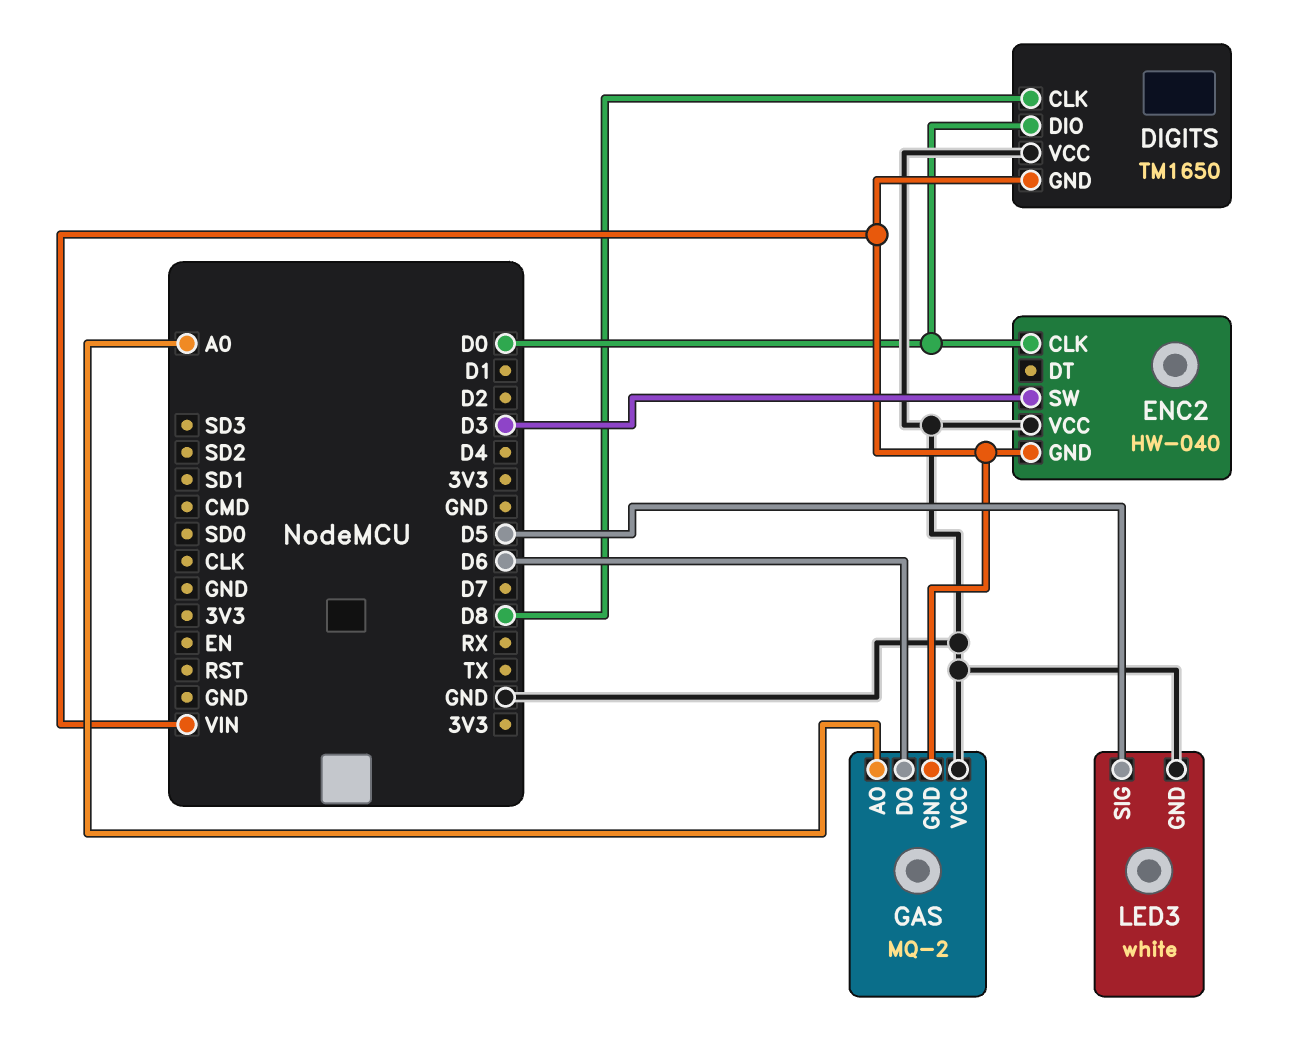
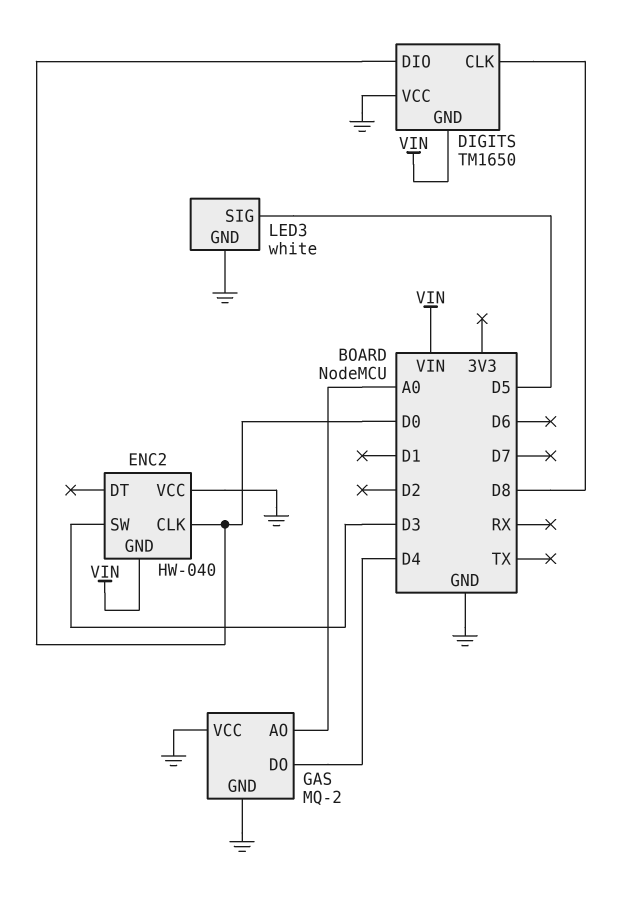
GAS pin DO: D6 -> D4
GAS pin GND: VIN -> GND

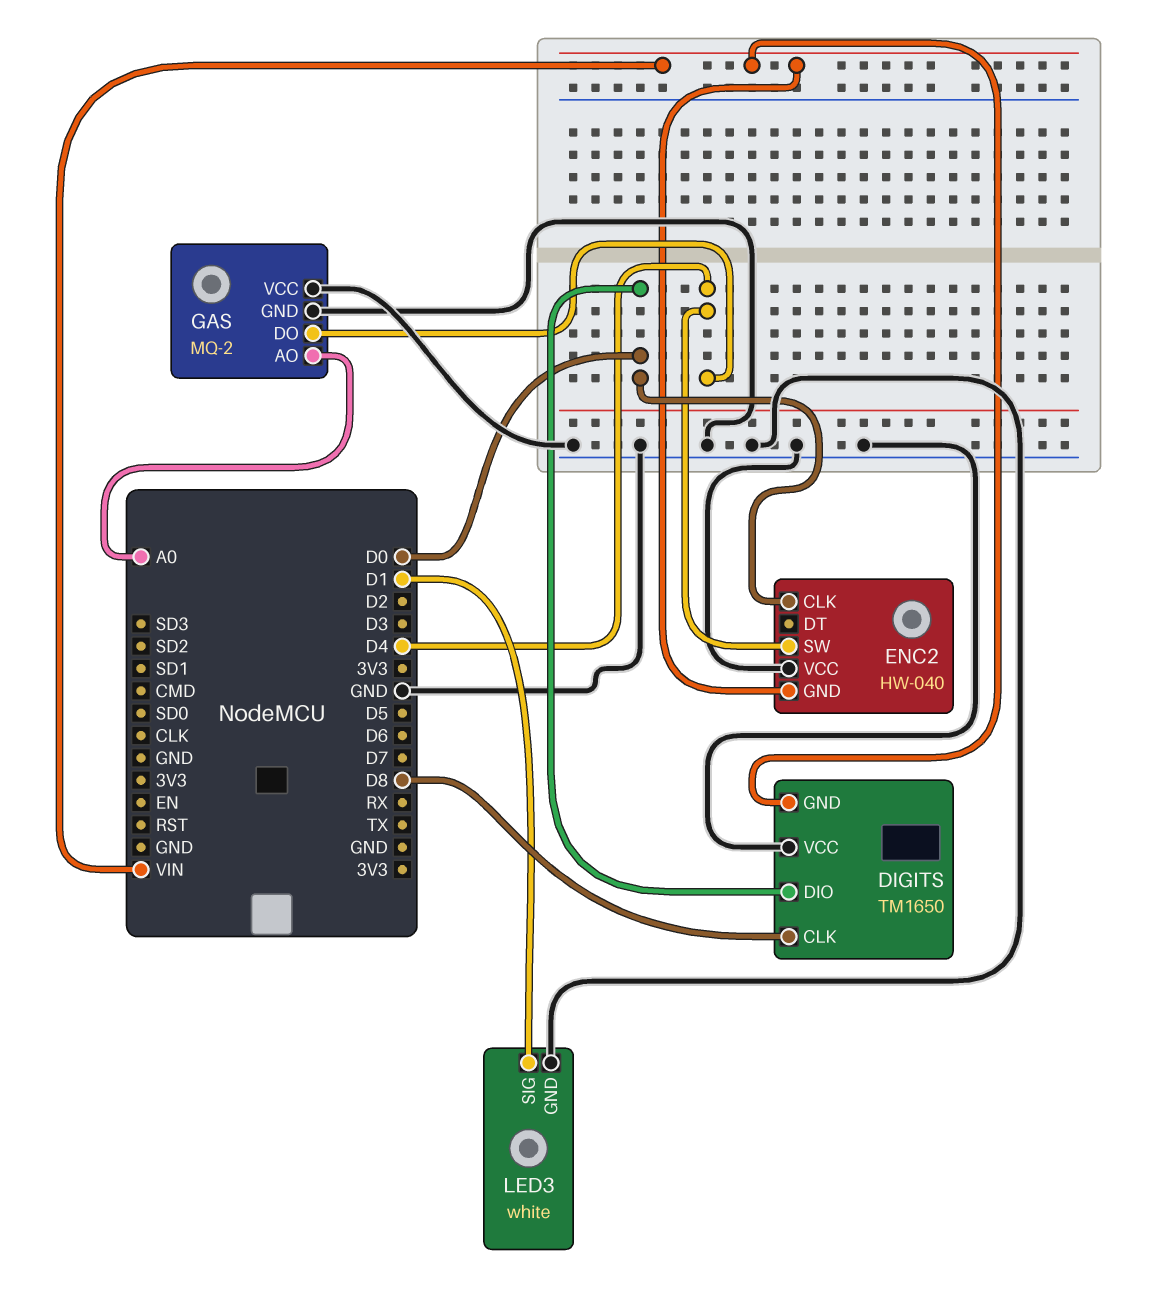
ENC2 pin SW: D3 -> D4
LED3 pin SIG: D5 -> D1

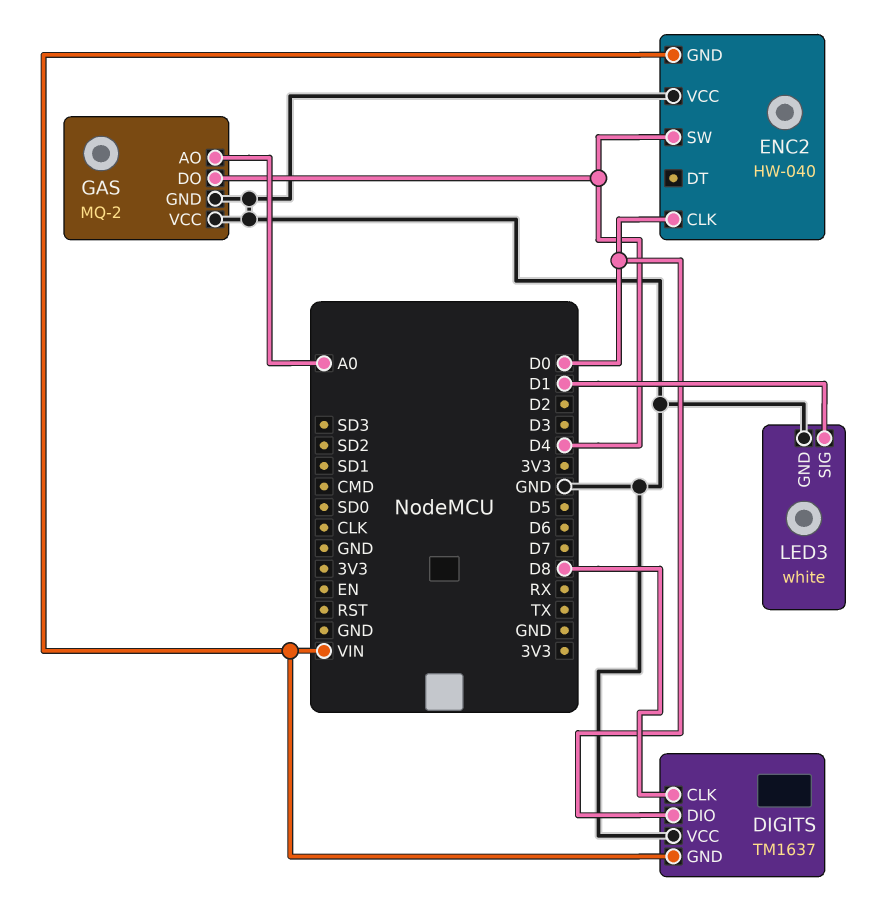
DIGITS: TM1650 -> TM1637

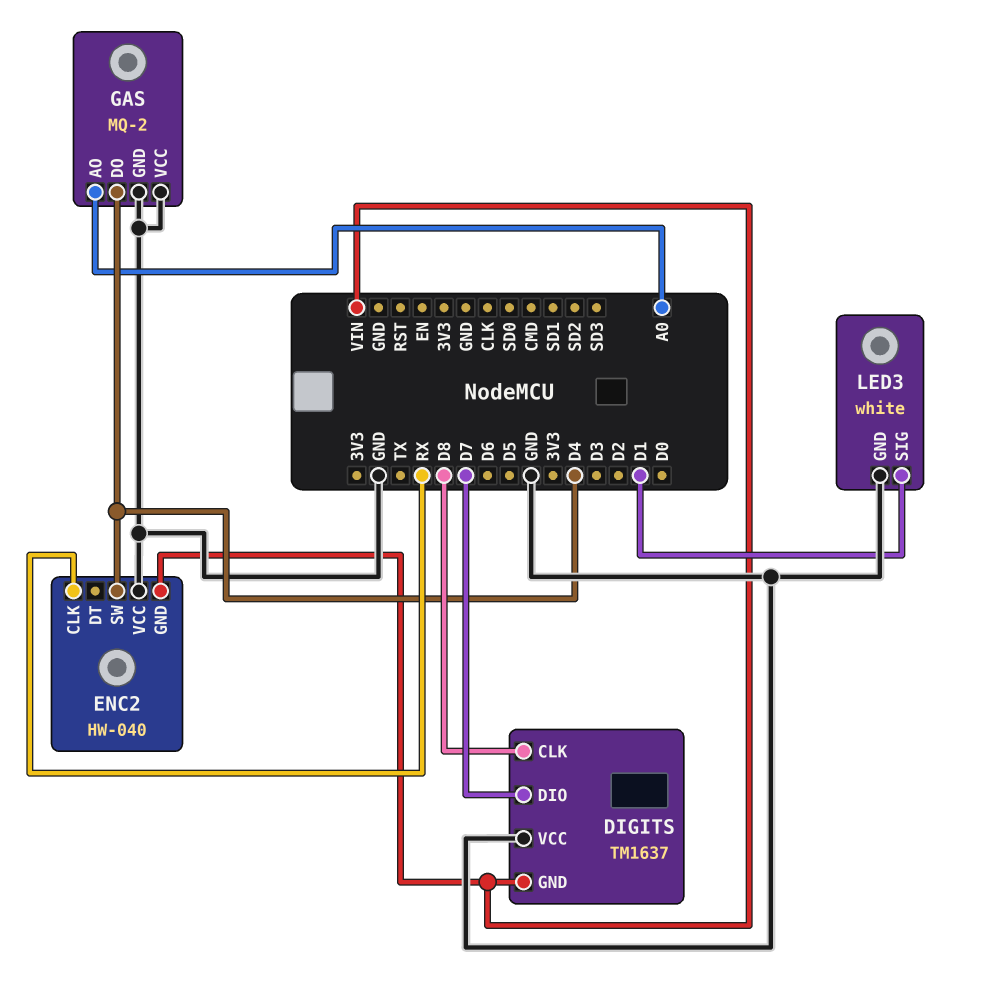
DIGITS pin DIO: D0 -> D7
ENC2 pin CLK: D0 -> RX

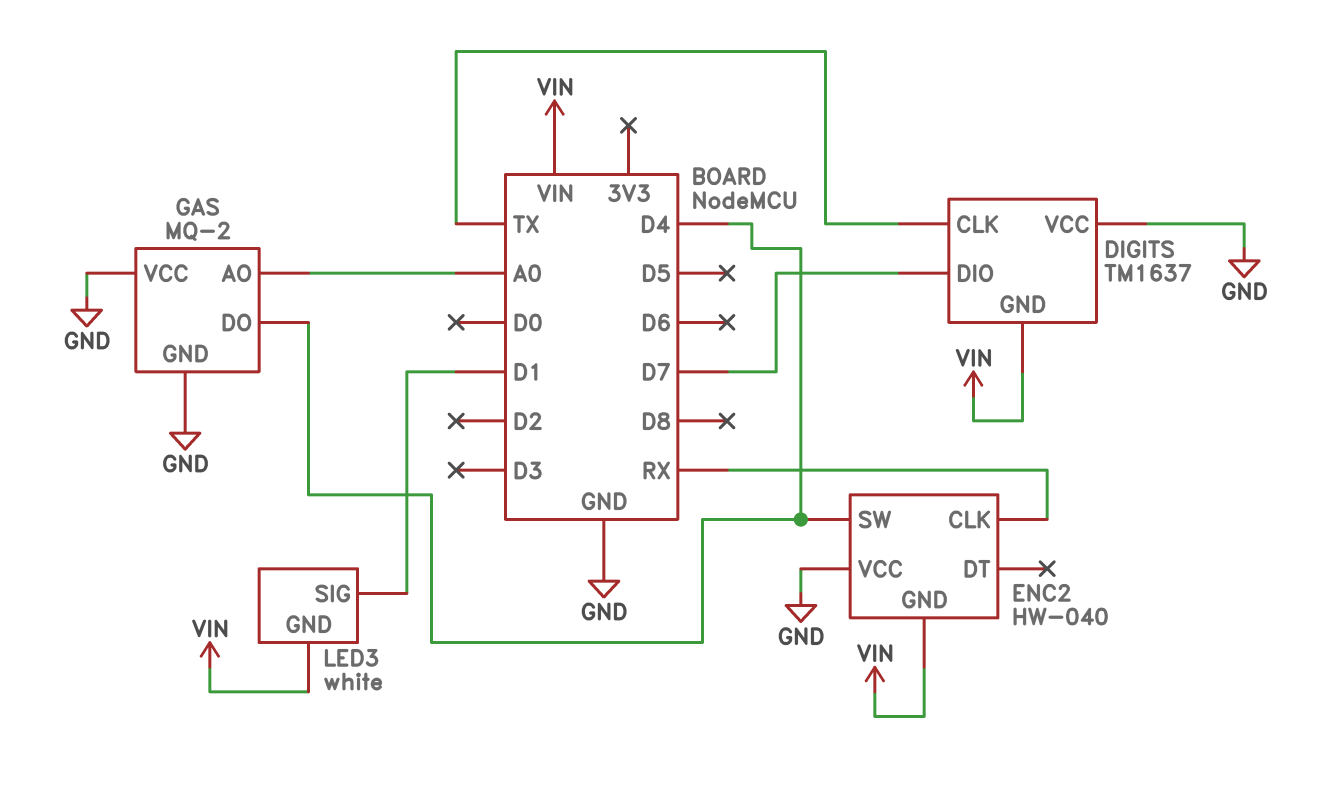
DIGITS pin CLK: D8 -> TX
LED3 pin GND: GND -> VIN

